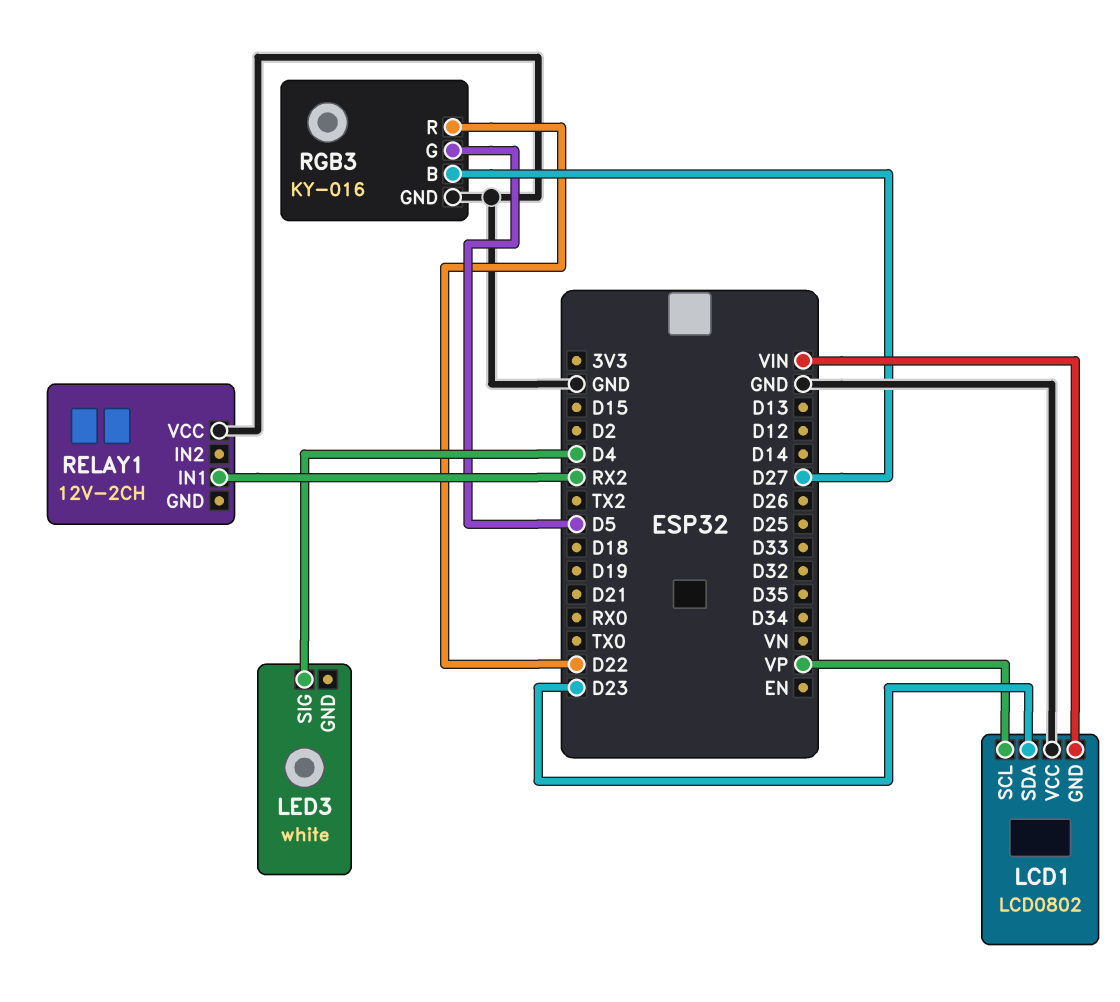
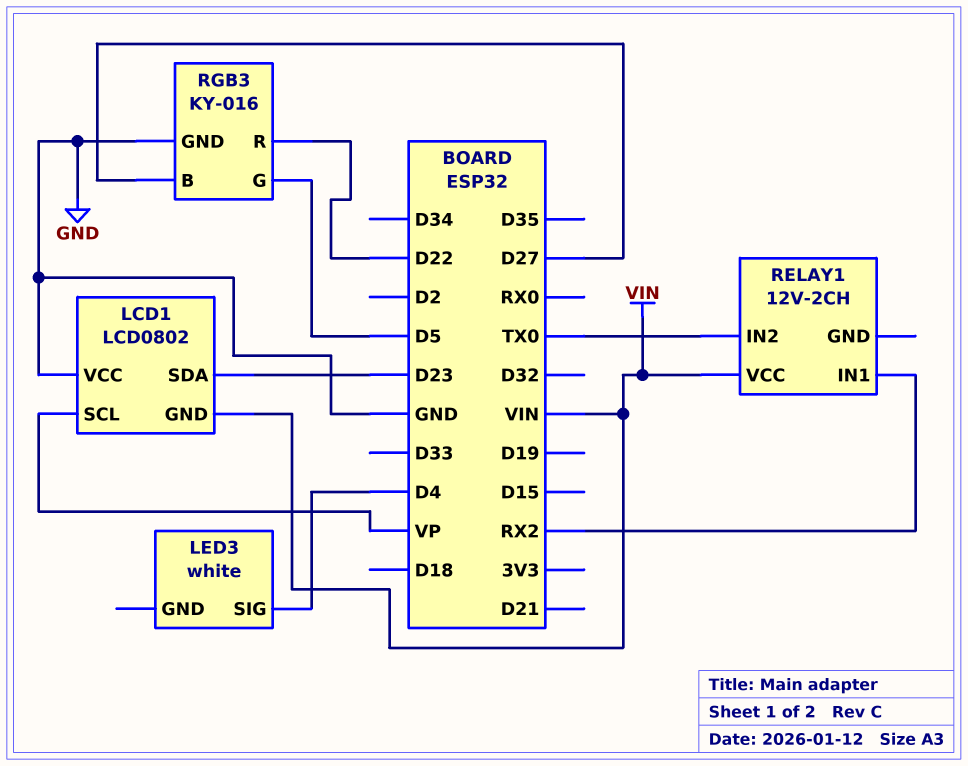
RELAY1 pin IN2: none -> TX0
RELAY1 pin VCC: GND -> VIN

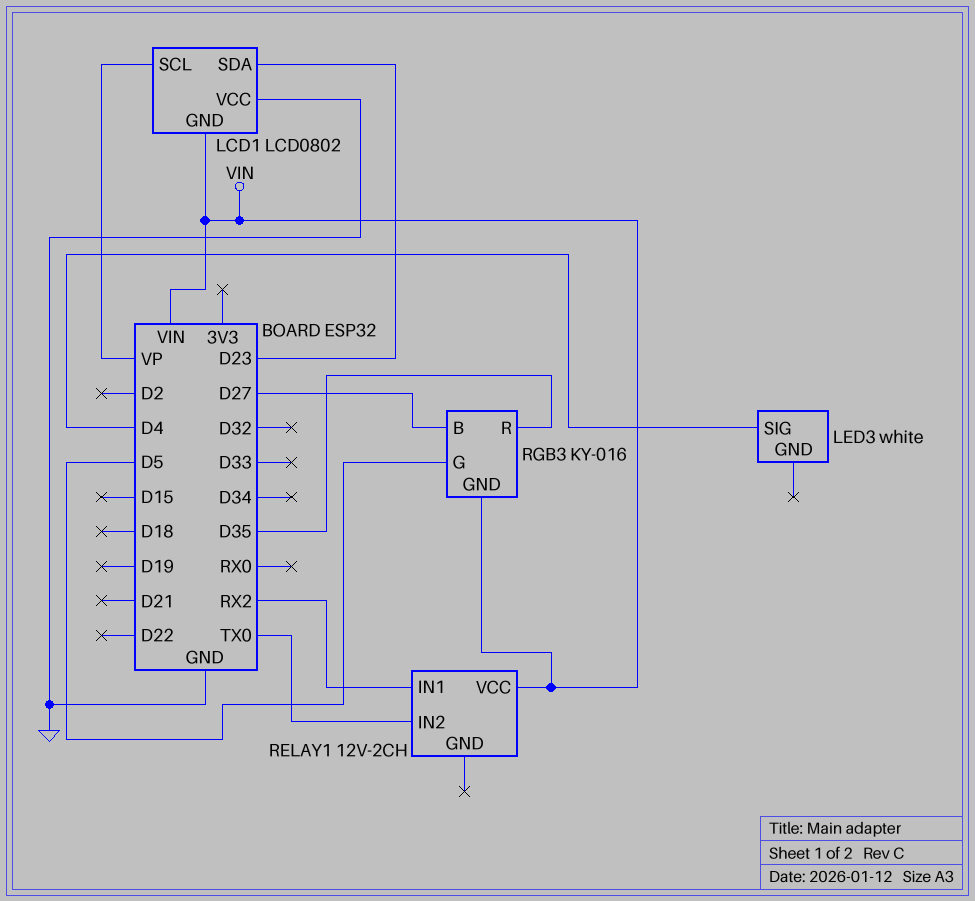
RGB3 pin GND: GND -> VIN
RGB3 pin R: D22 -> D35

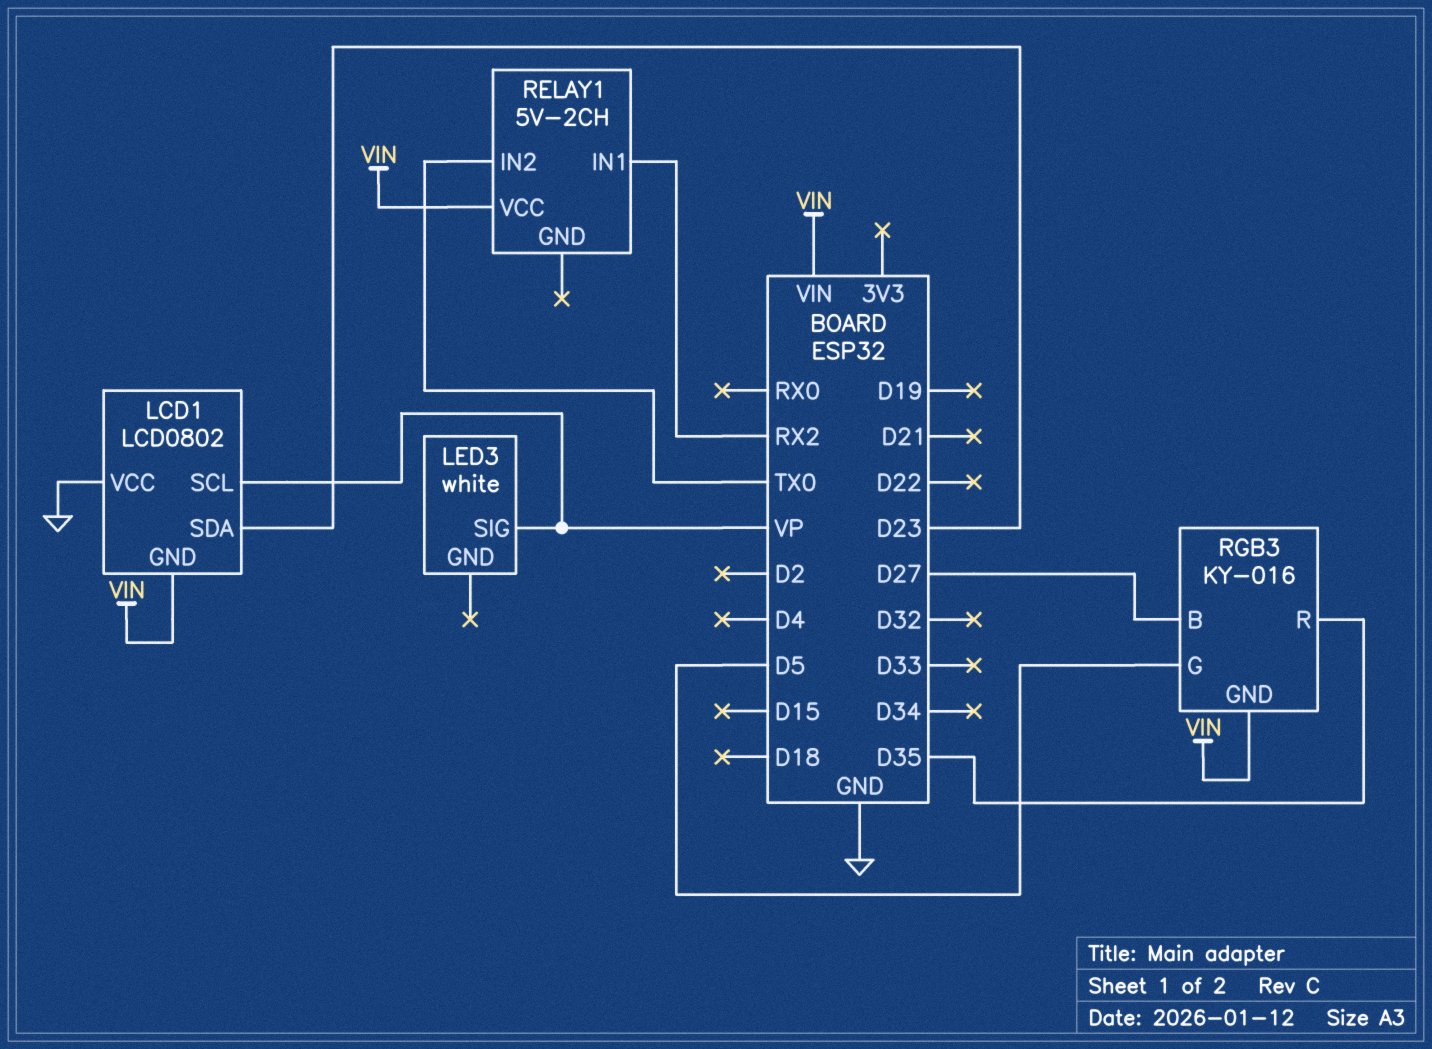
LED3 pin SIG: D4 -> VP
RELAY1: 12V-2CH -> 5V-2CH

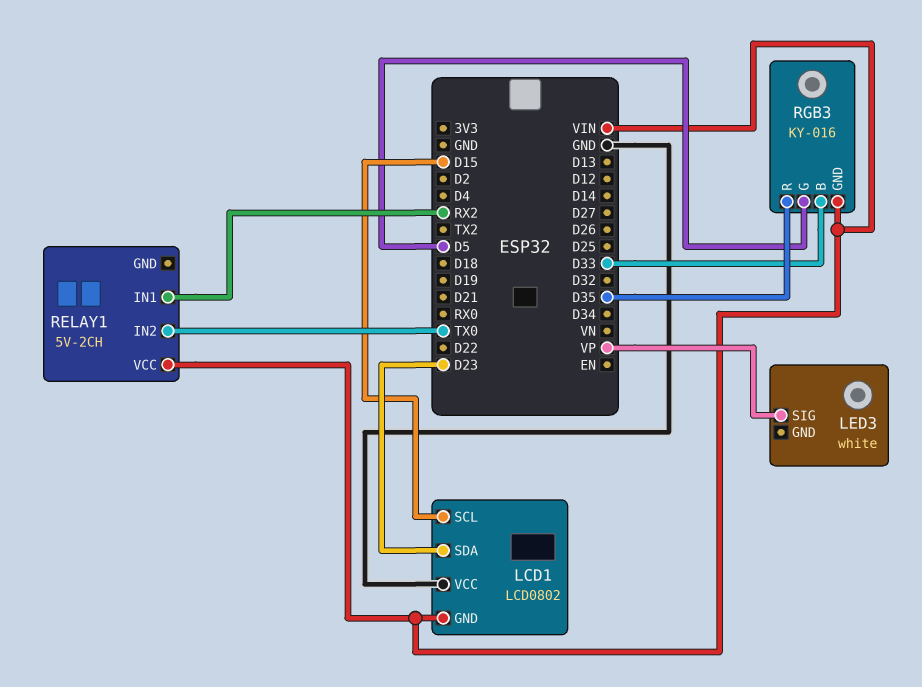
LCD1 pin SCL: VP -> D15
RGB3 pin B: D27 -> D33

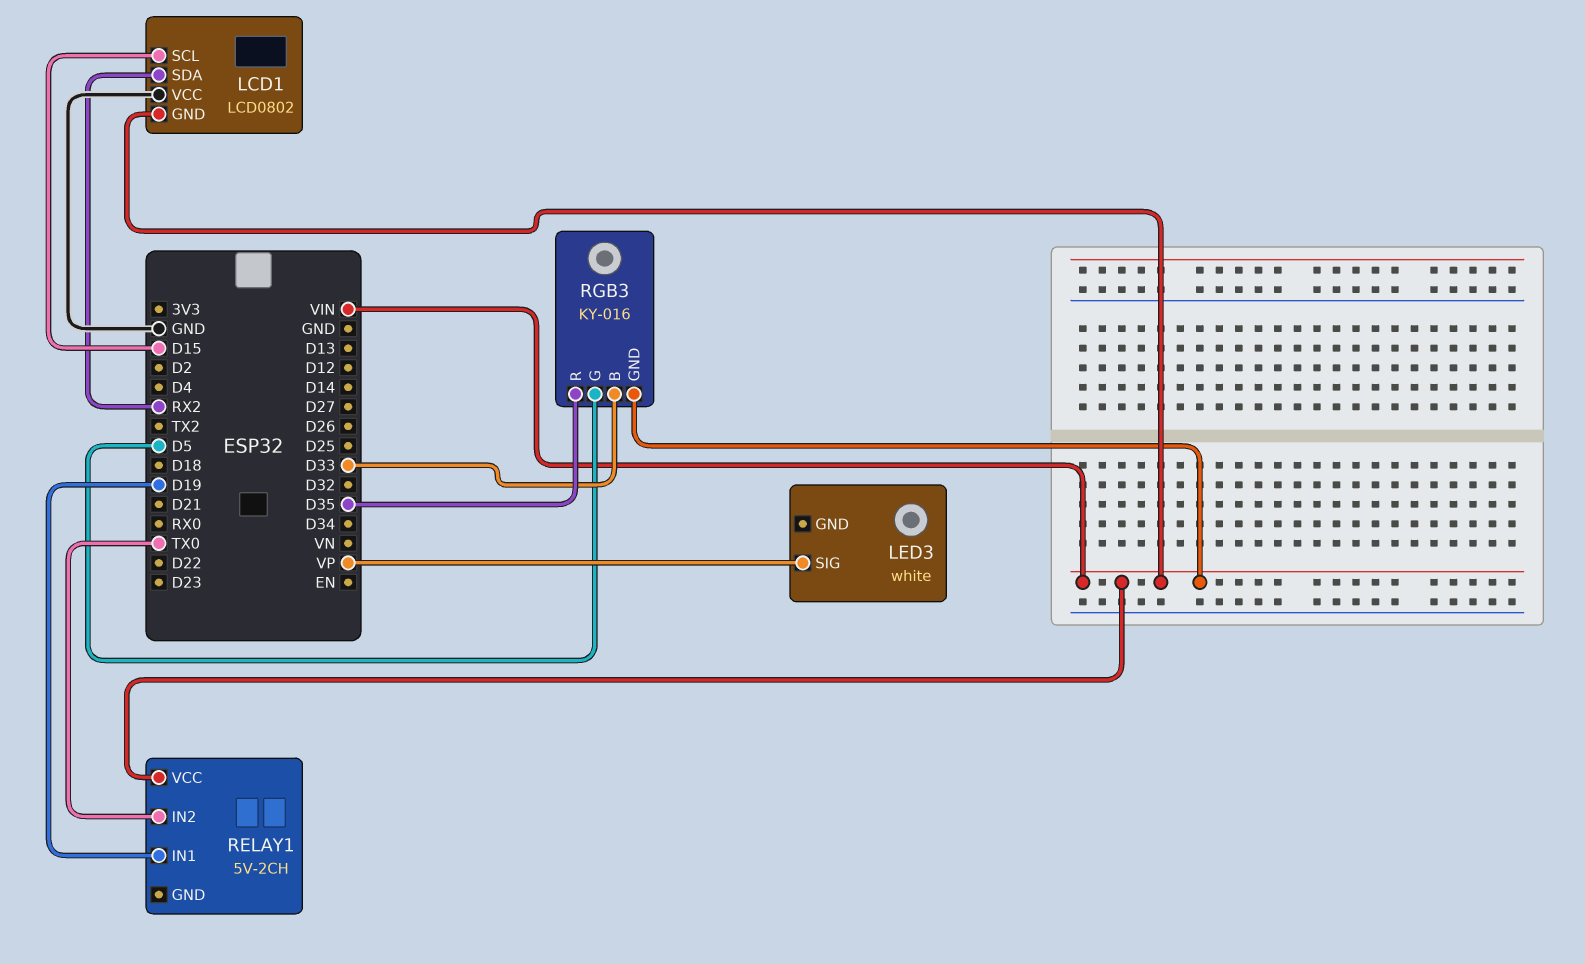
LCD1 pin SDA: D23 -> RX2
RELAY1 pin IN1: RX2 -> D19

